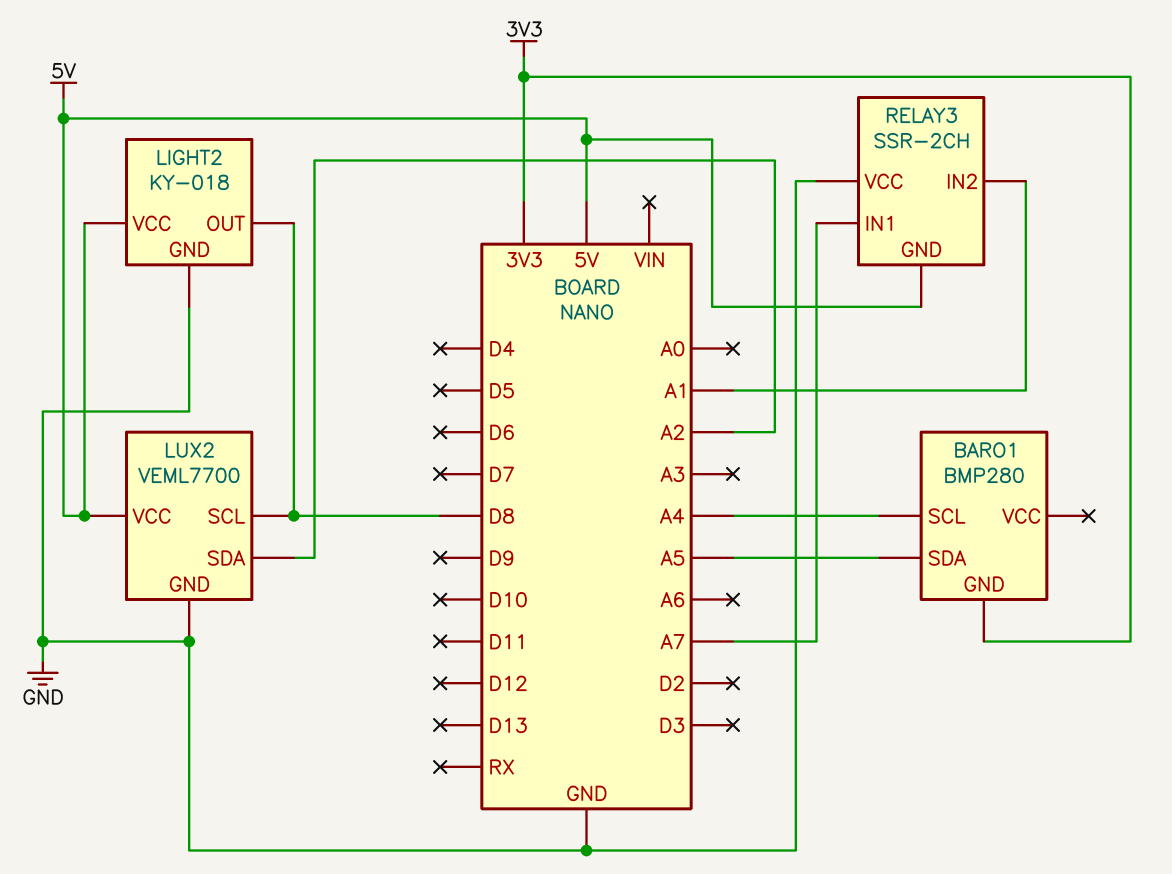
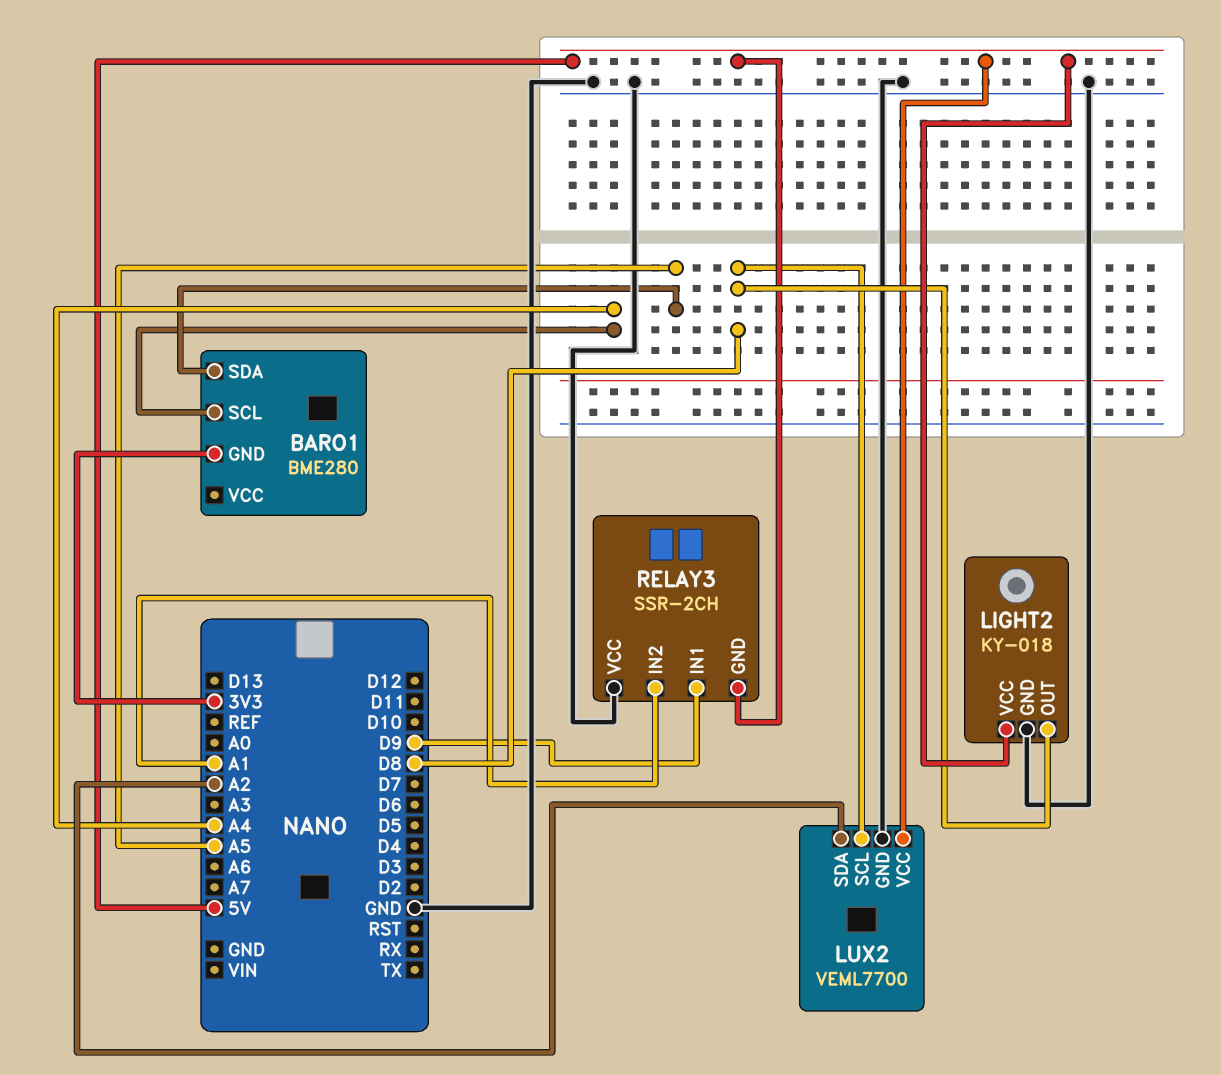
BARO1: BMP280 -> BME280
RELAY3 pin IN1: A7 -> D9

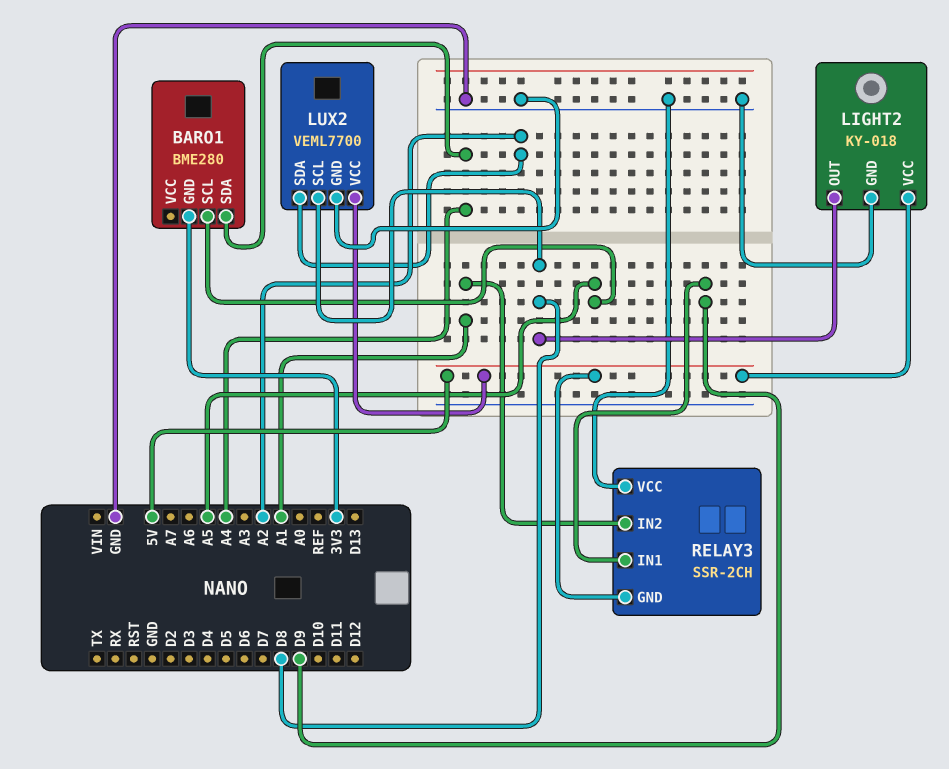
BARO1 pin SCL: A4 -> A5
BARO1 pin SDA: A5 -> A4

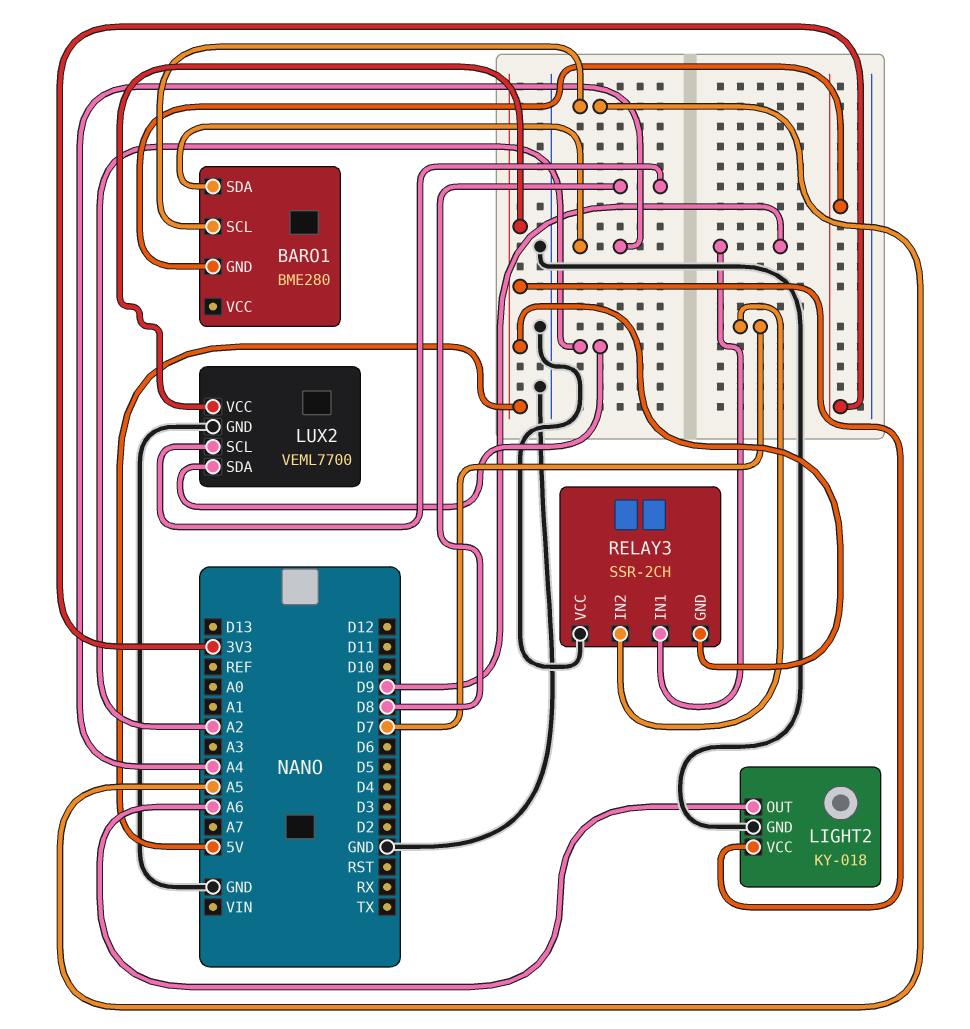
LIGHT2 pin OUT: D8 -> A6
RELAY3 pin IN2: A1 -> D7

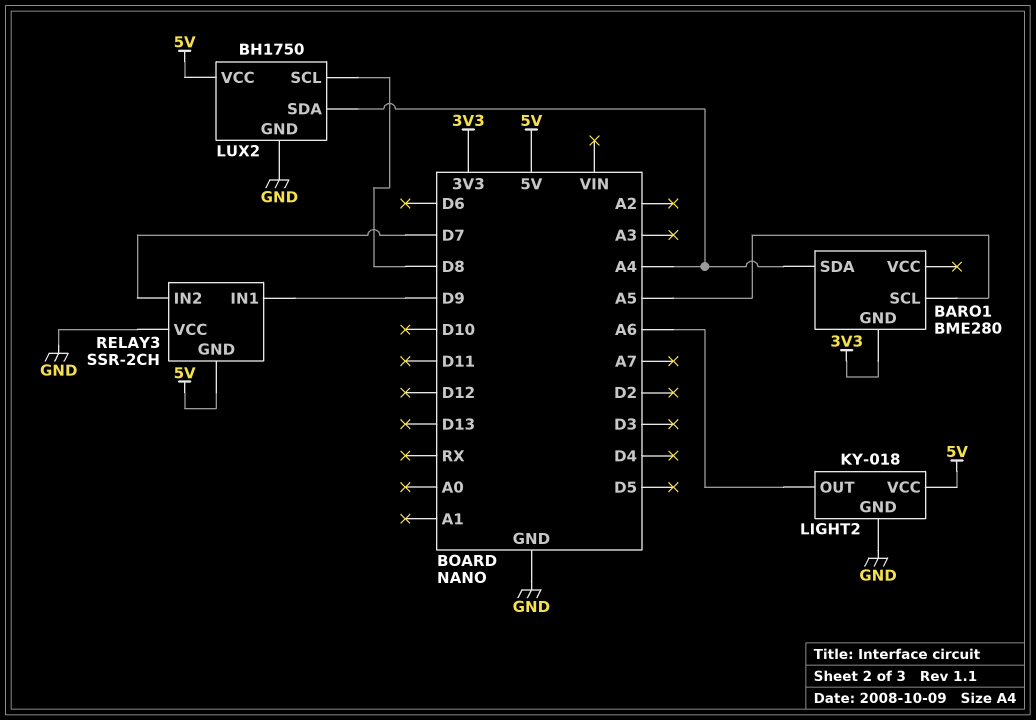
LUX2: VEML7700 -> BH1750
LUX2 pin SDA: A2 -> A4

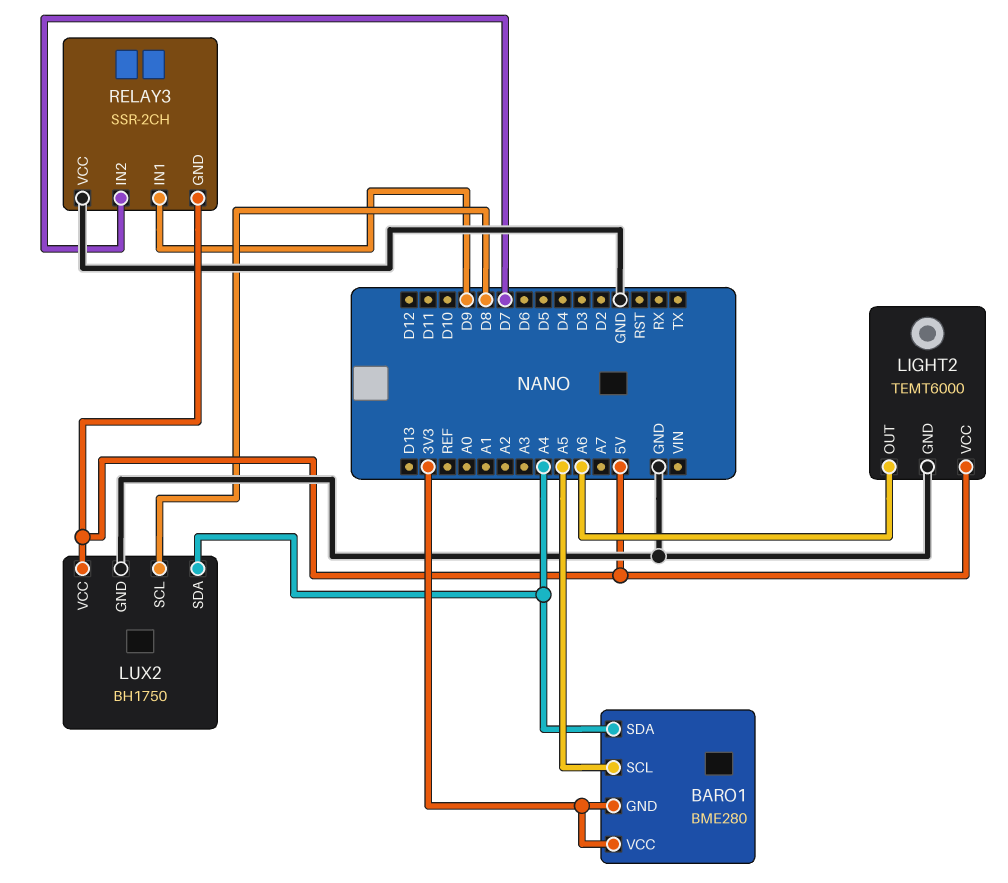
BARO1 pin VCC: none -> 3V3
LIGHT2: KY-018 -> TEMT6000

